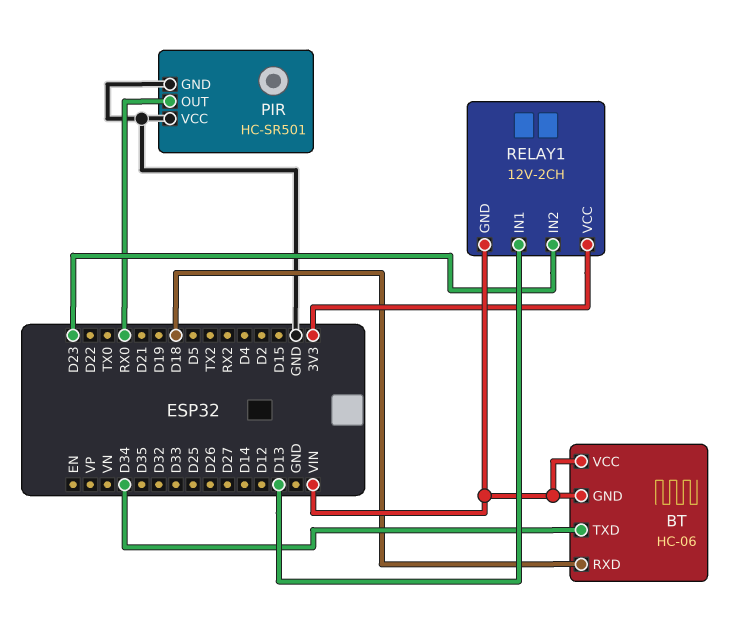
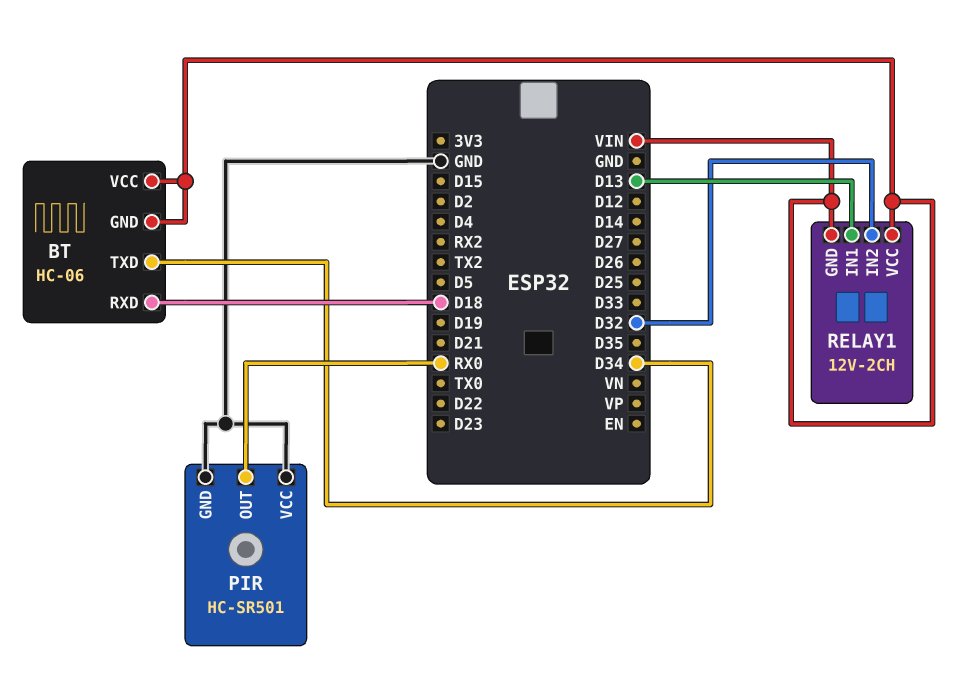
RELAY1 pin IN2: D23 -> D32
RELAY1 pin VCC: 3V3 -> VIN

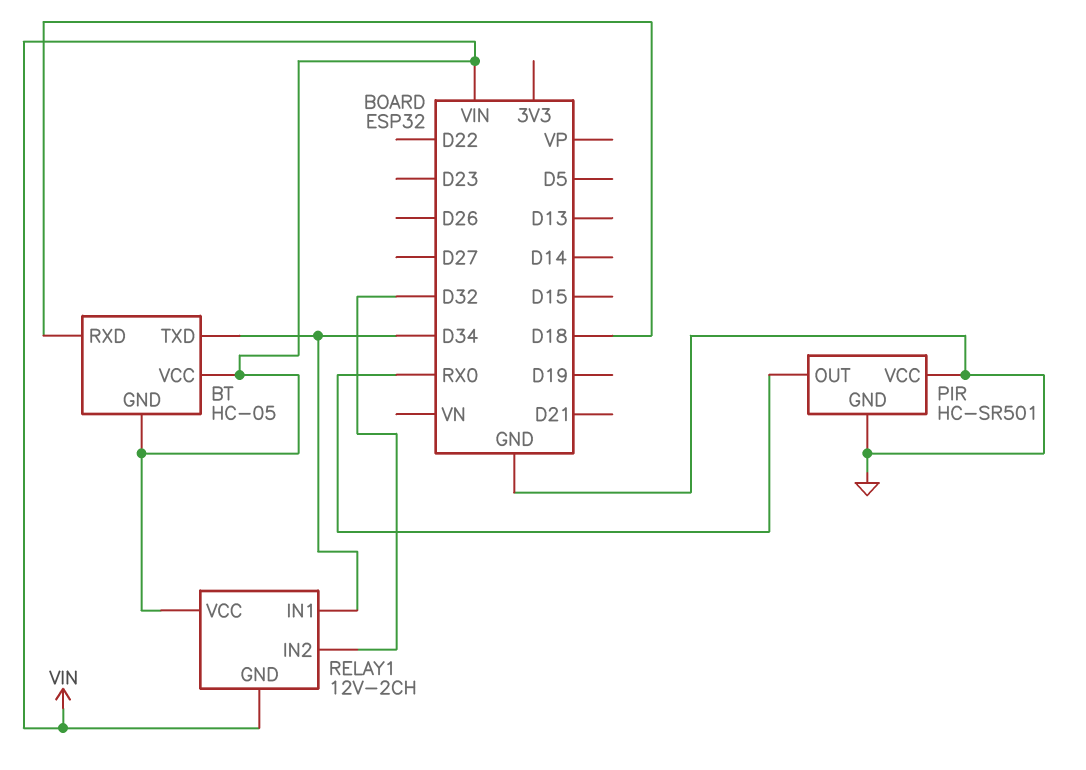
BT: HC-06 -> HC-05
RELAY1 pin IN1: D13 -> D34

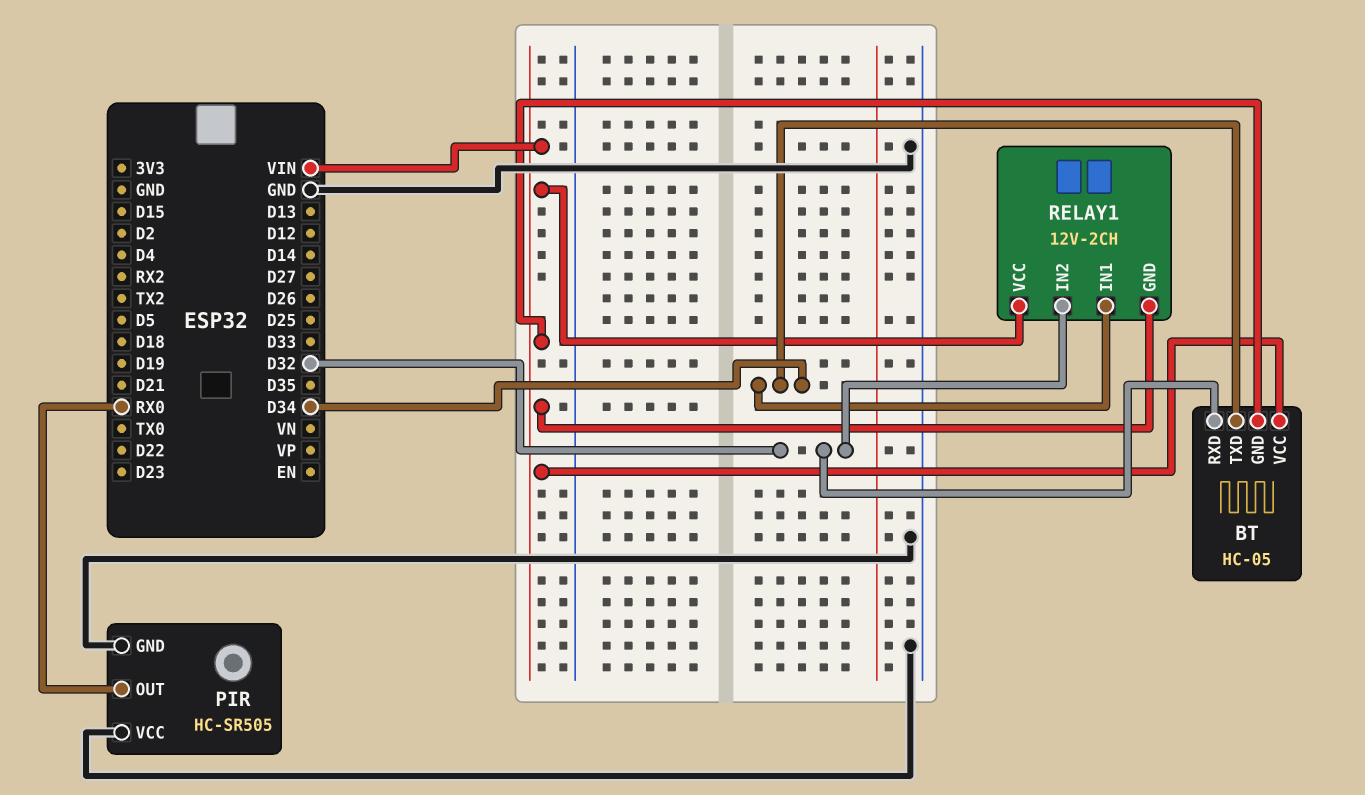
BT pin RXD: D18 -> D32
PIR: HC-SR501 -> HC-SR505

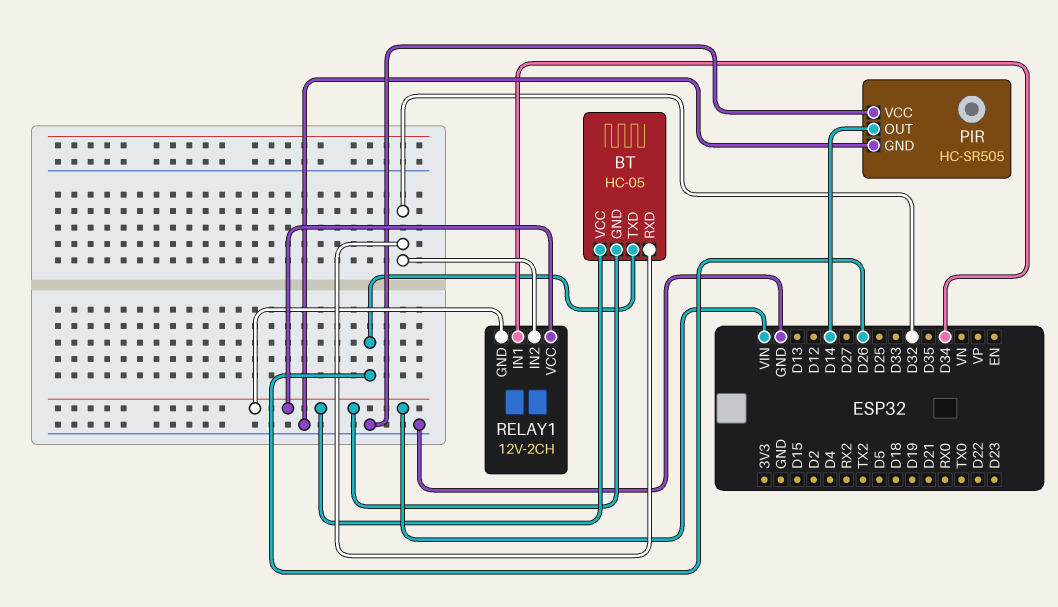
BT pin TXD: D34 -> D26
PIR pin OUT: RX0 -> D14

